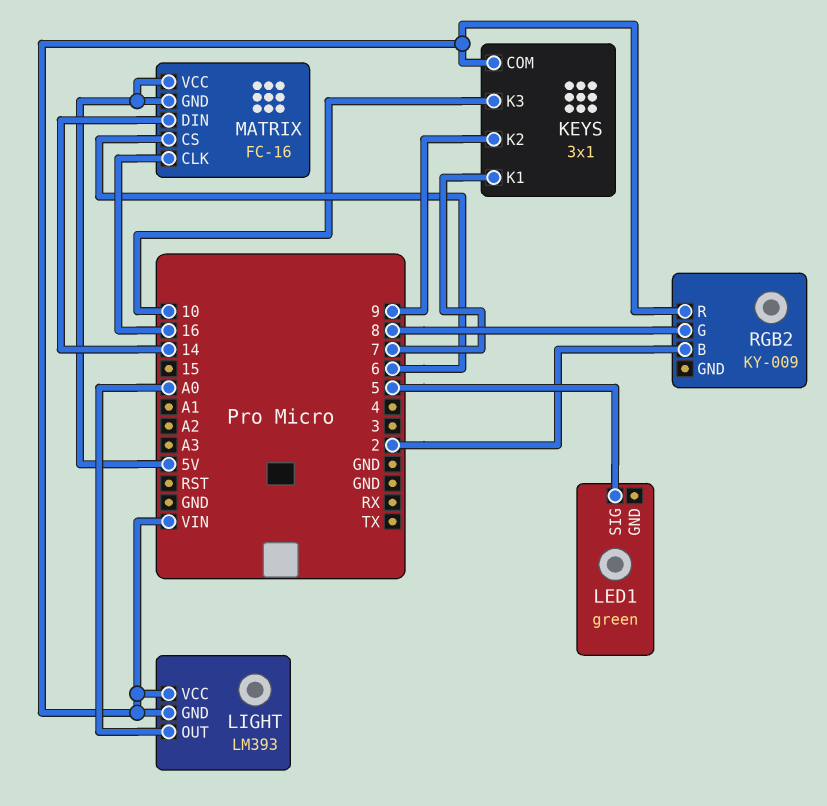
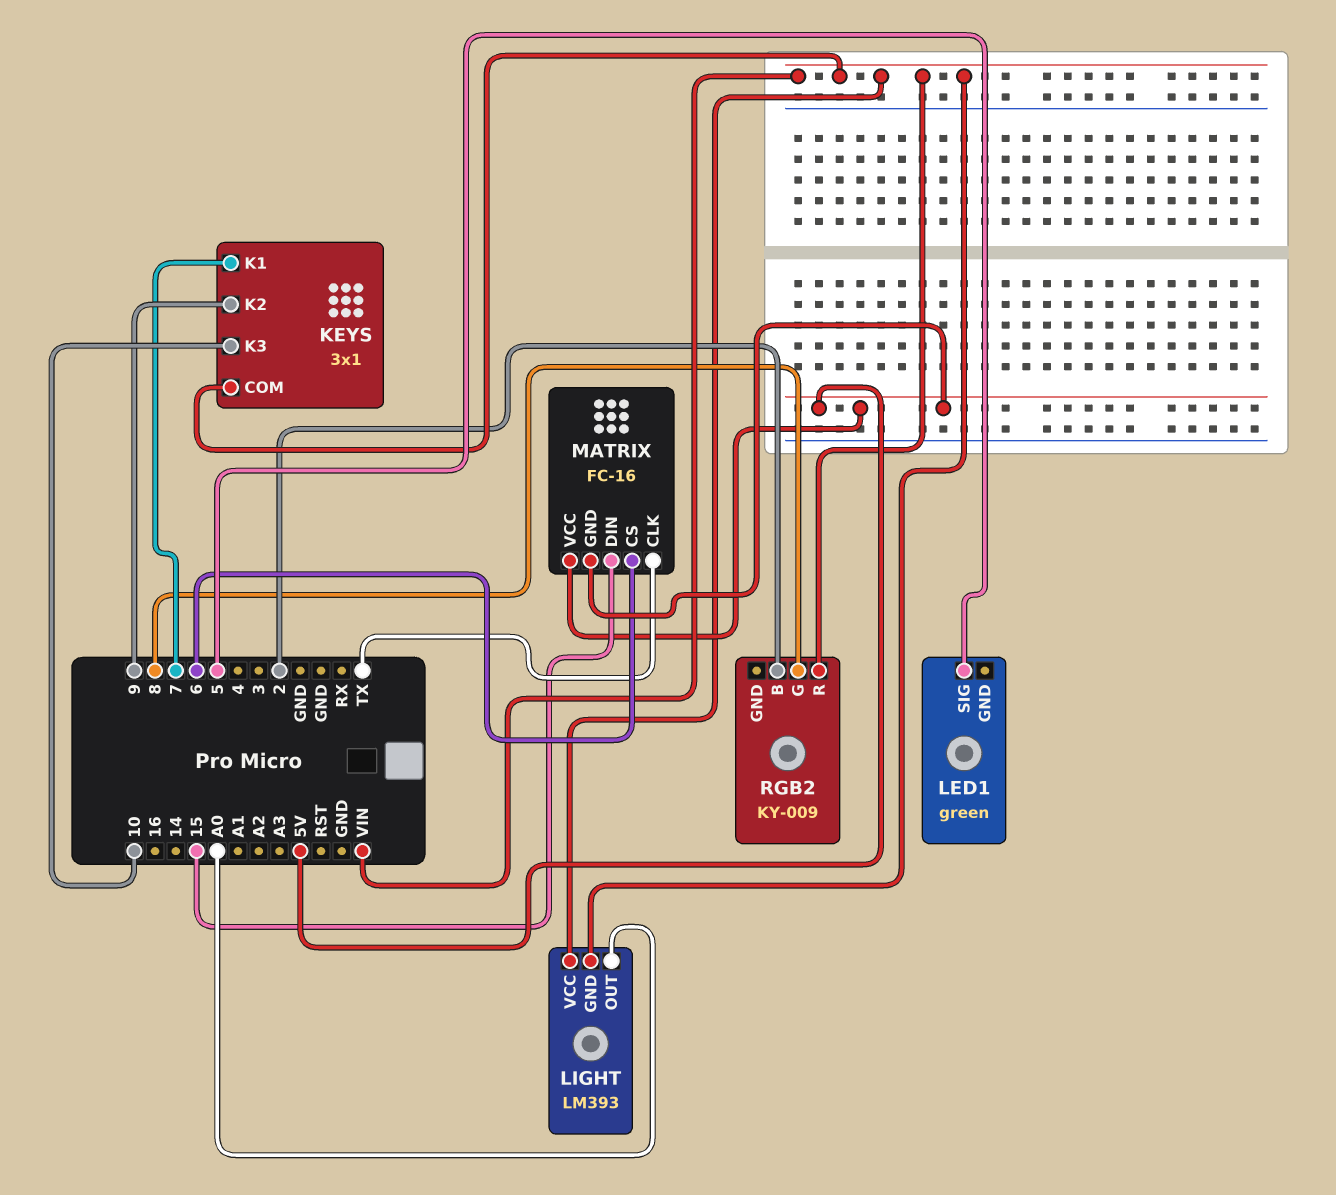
MATRIX pin CLK: 16 -> TX
MATRIX pin DIN: 14 -> 15

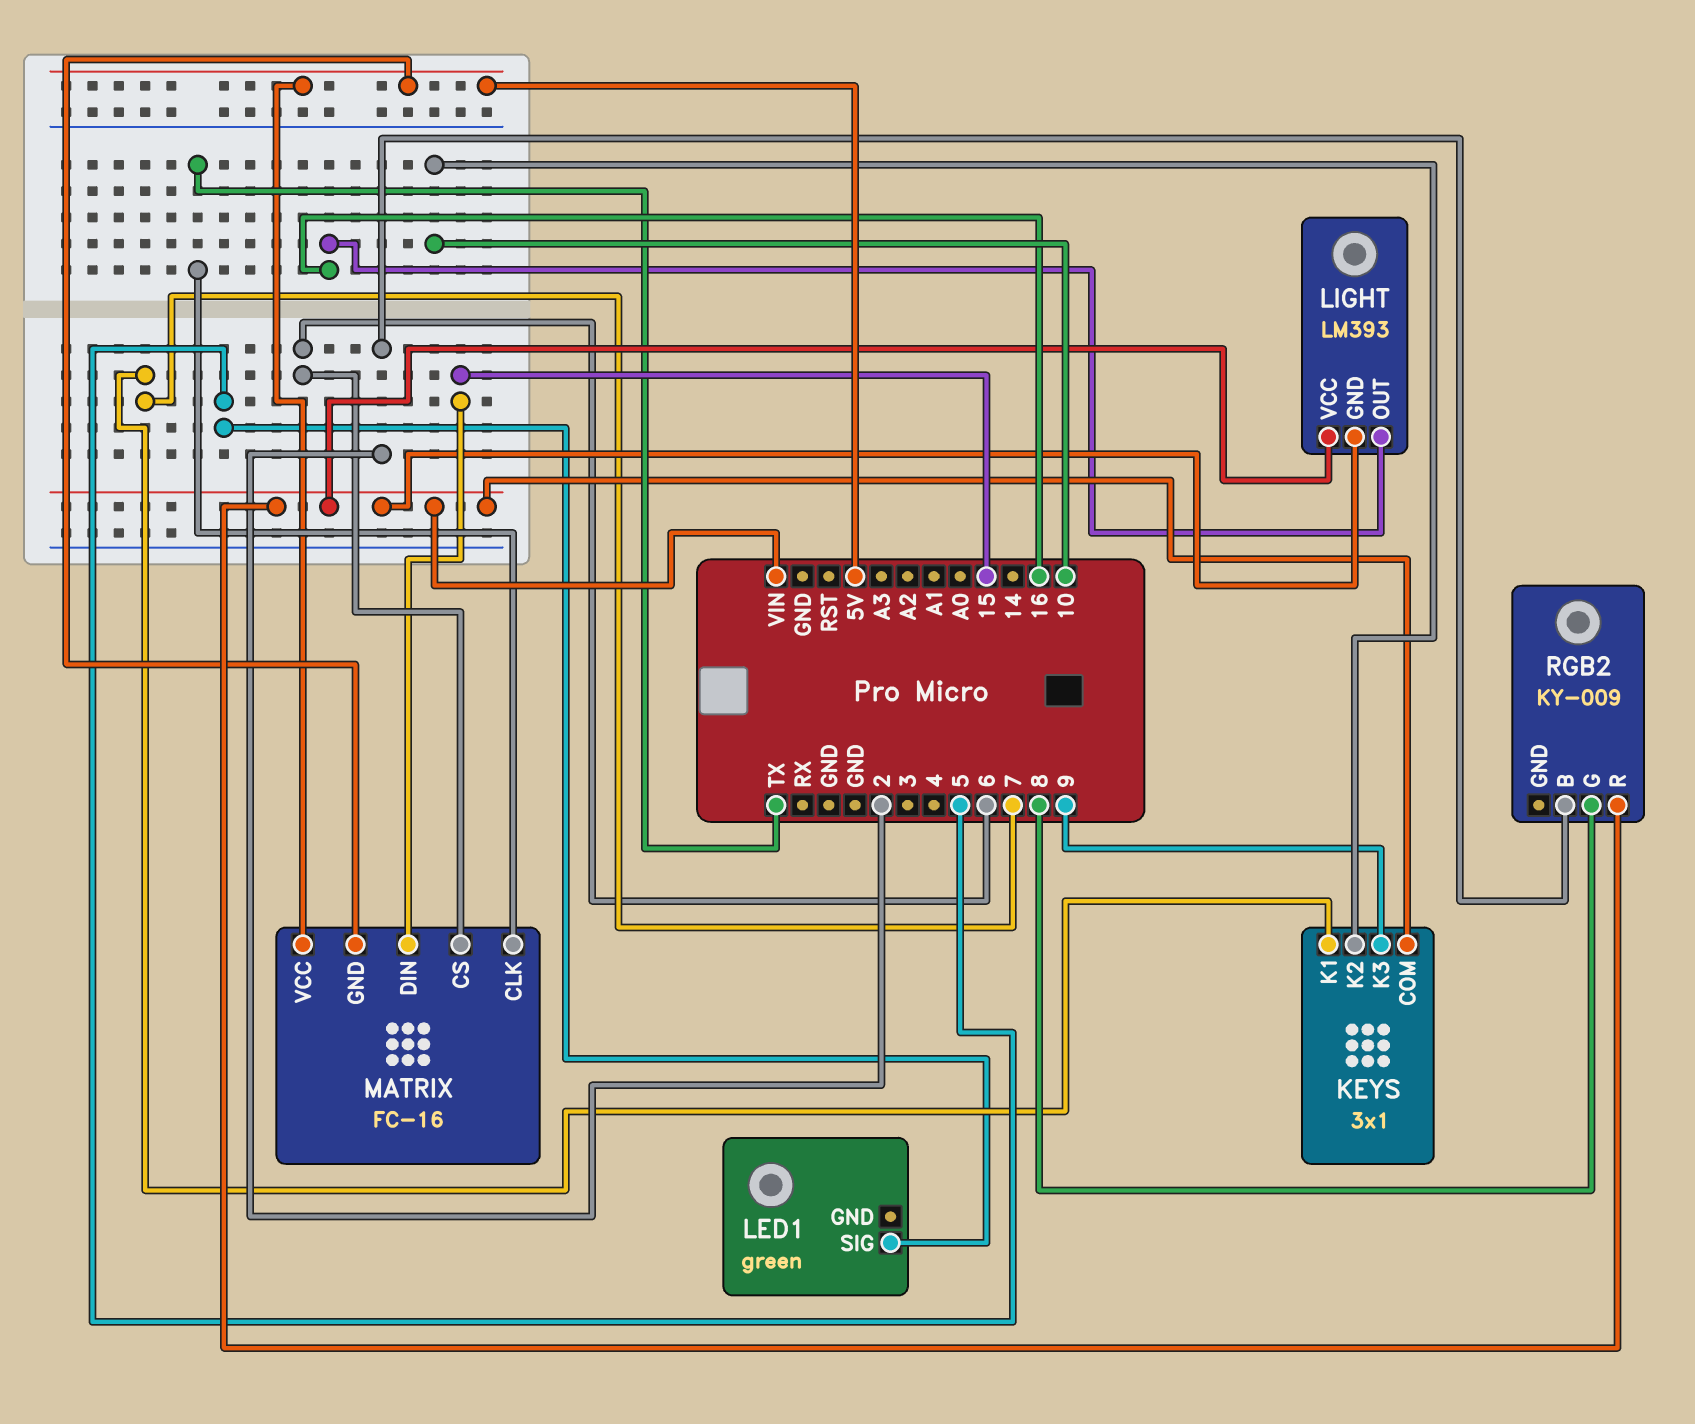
KEYS pin K2: 9 -> 10
KEYS pin K3: 10 -> 9
LIGHT pin OUT: A0 -> 16

